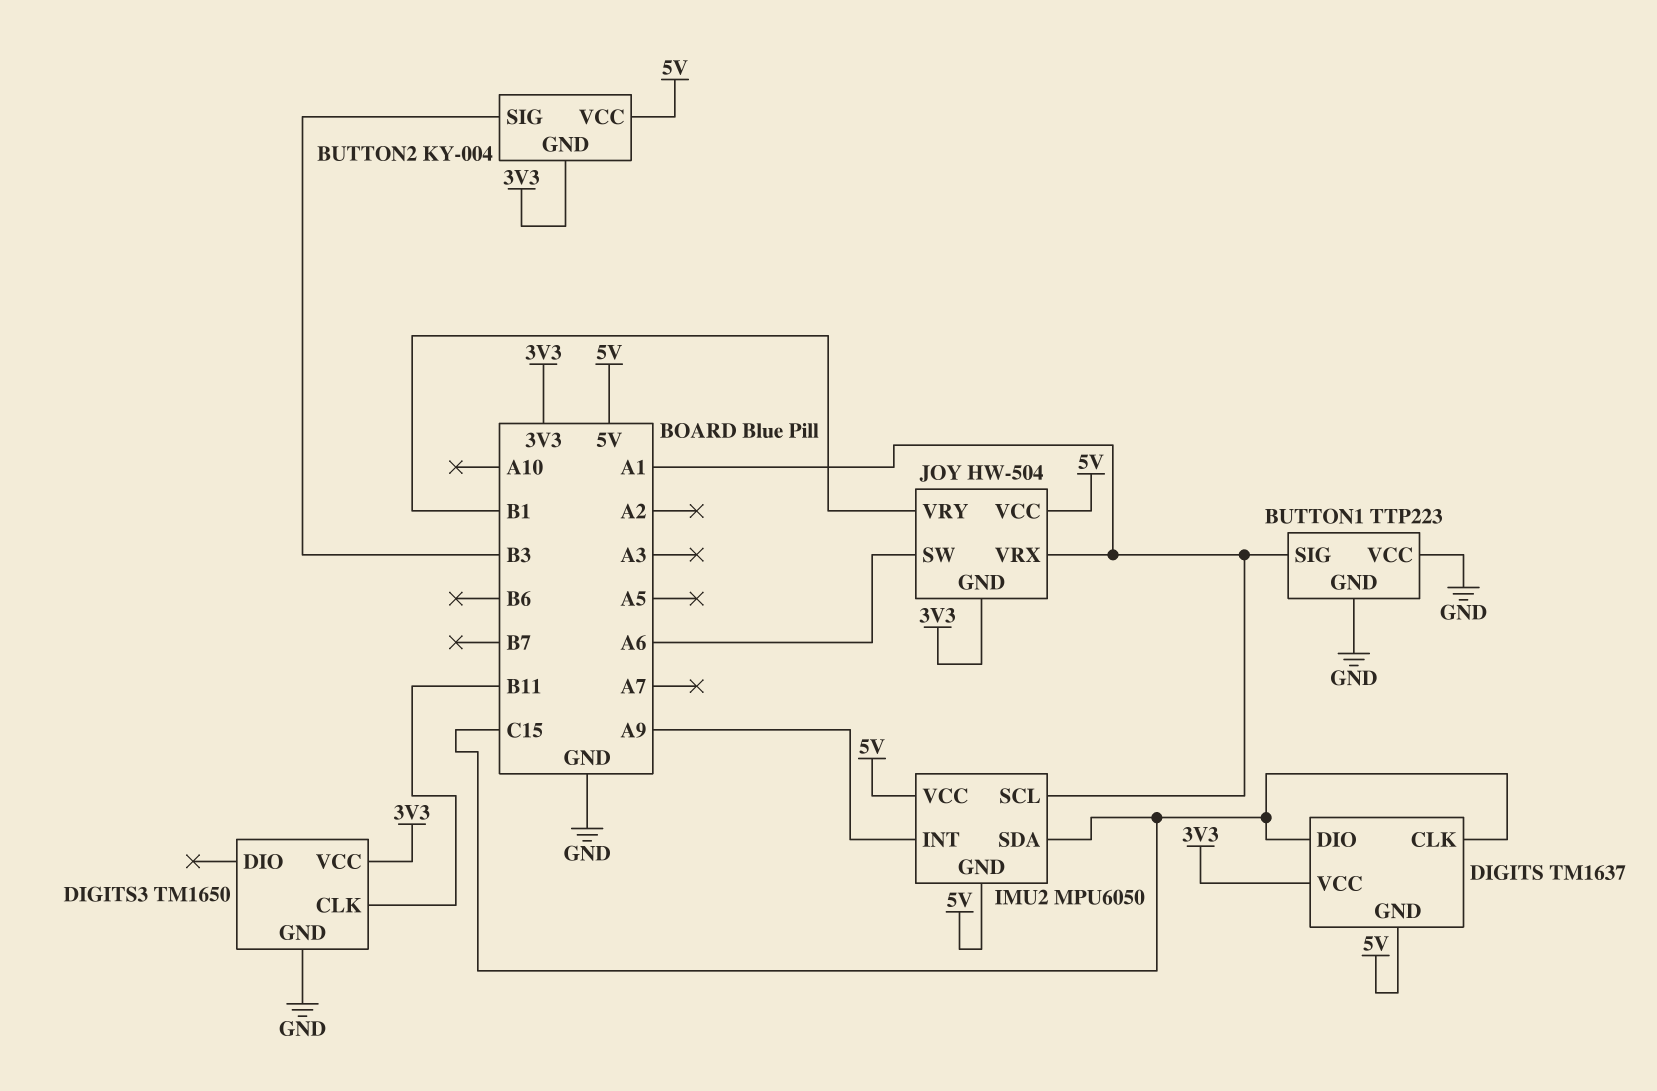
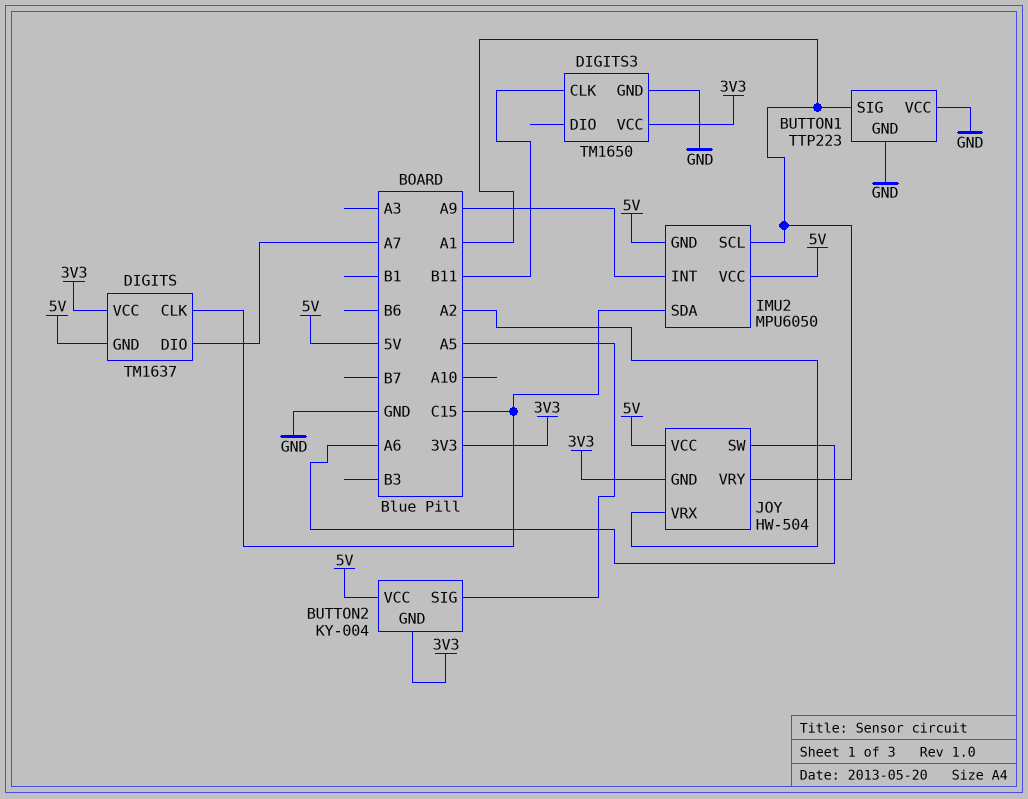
BUTTON2 pin SIG: B3 -> A5
DIGITS pin DIO: C15 -> A7
JOY pin VRX: A1 -> A2
JOY pin VRY: B1 -> A1

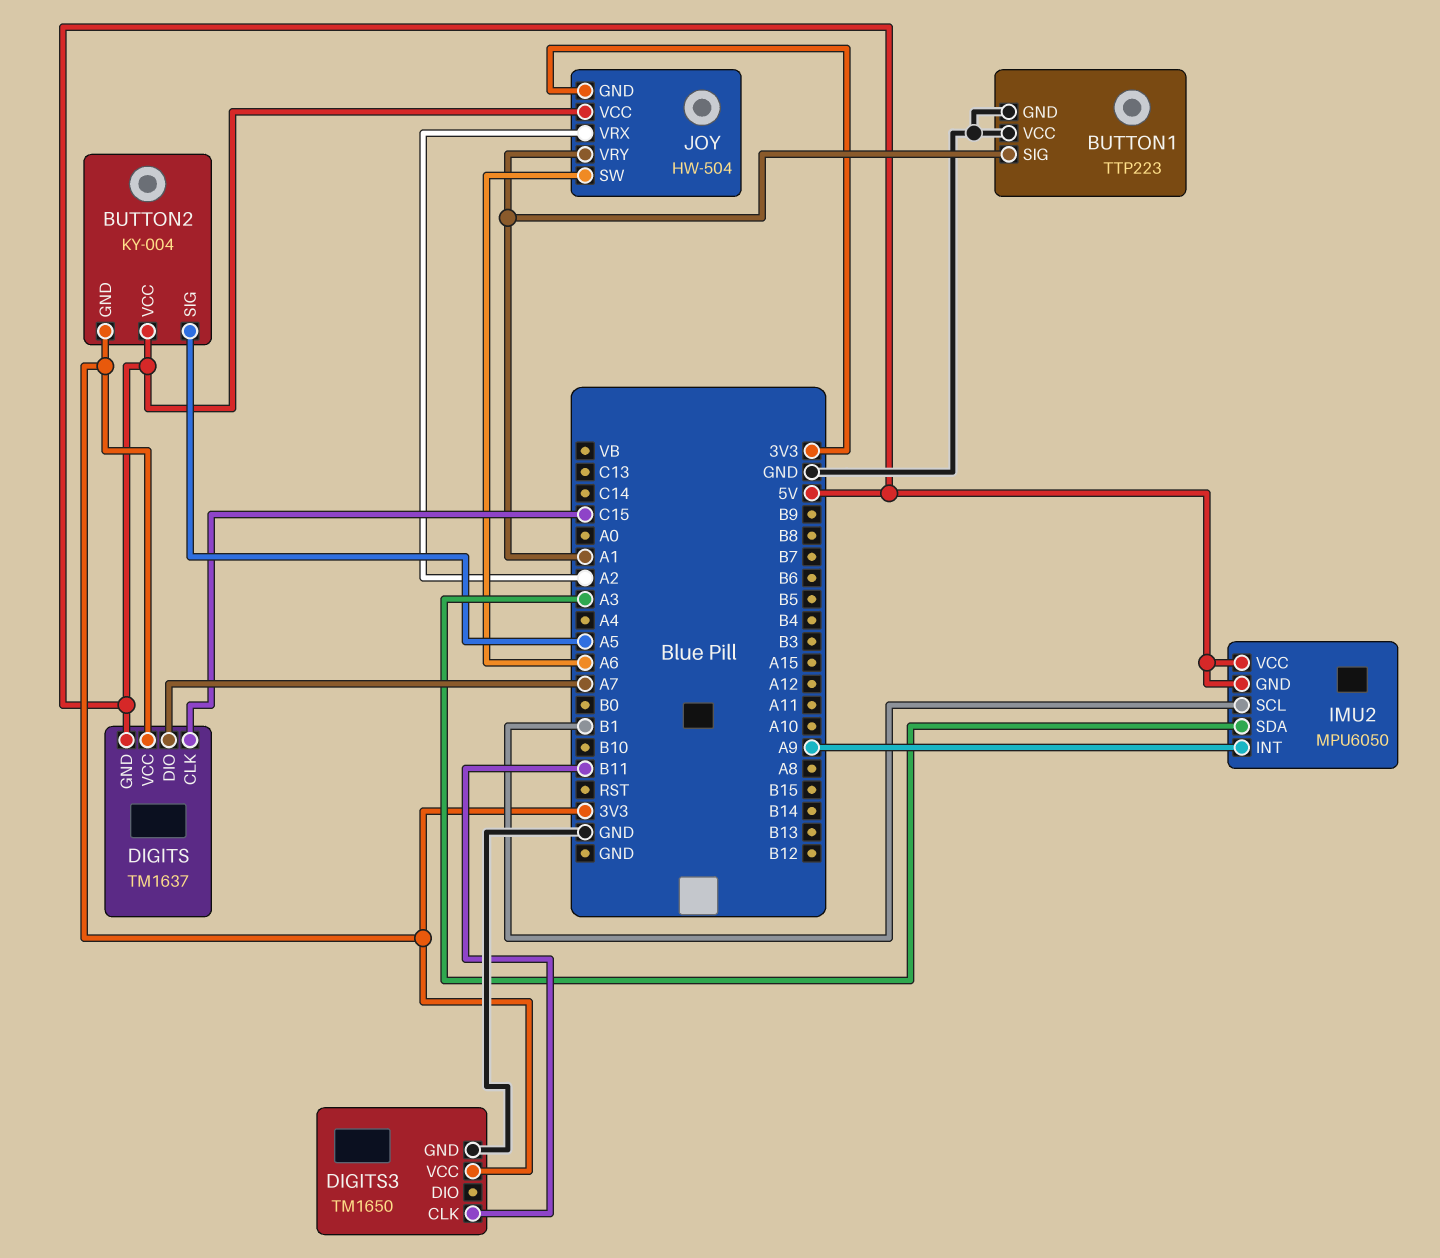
IMU2 pin SCL: A1 -> B1
IMU2 pin SDA: C15 -> A3

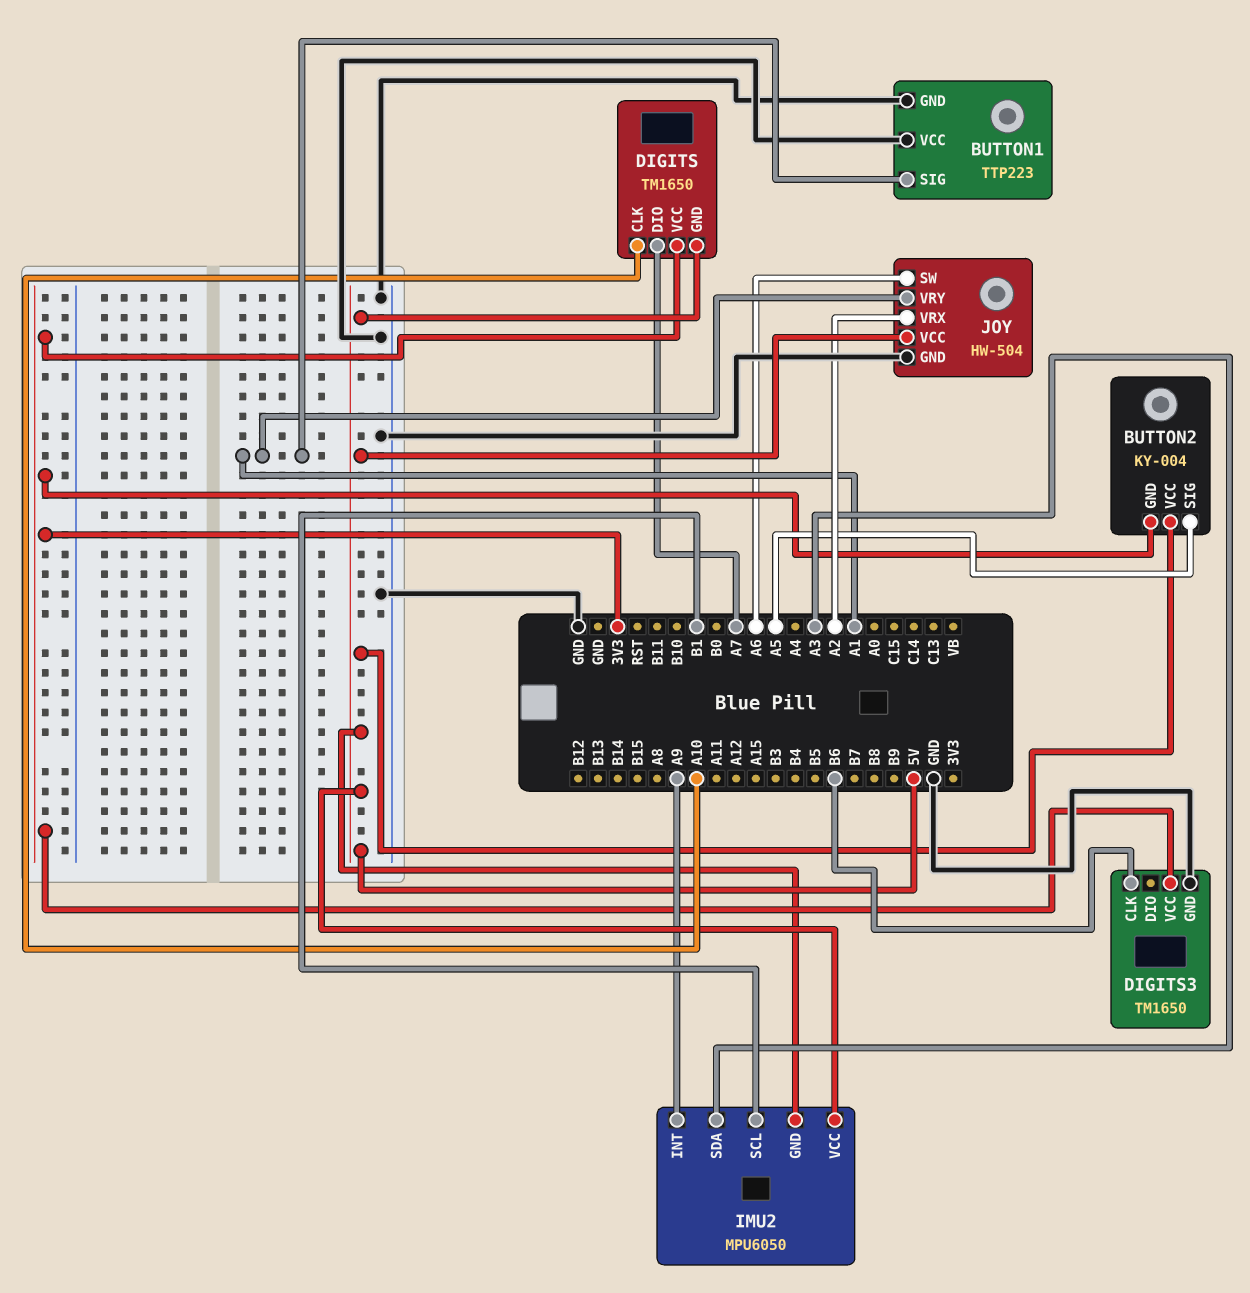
DIGITS: TM1637 -> TM1650
DIGITS pin CLK: C15 -> A10
DIGITS3 pin CLK: B11 -> B6
JOY pin GND: 3V3 -> GND

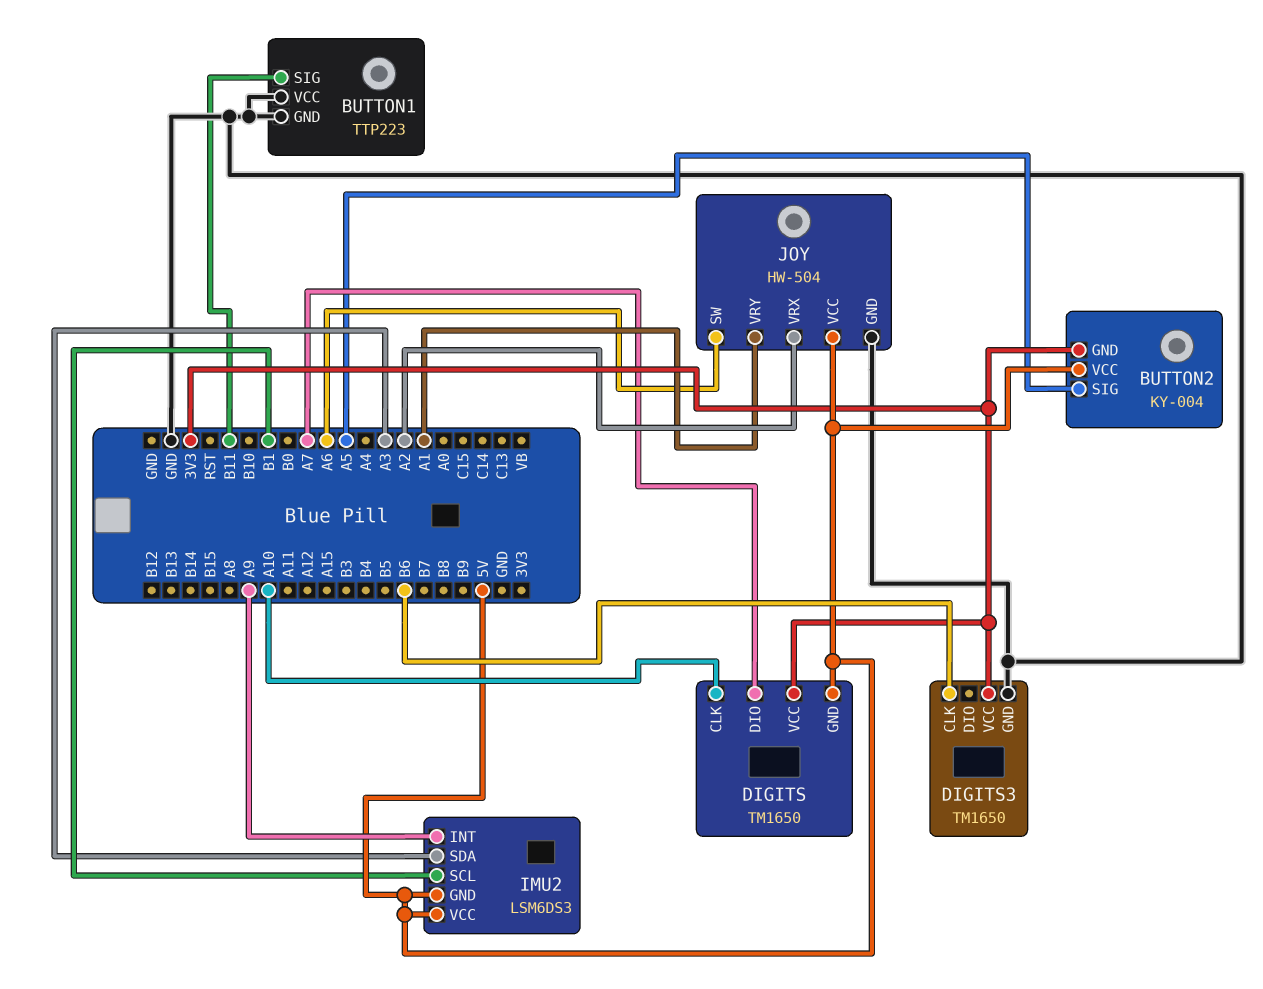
BUTTON1 pin SIG: A1 -> B11
IMU2: MPU6050 -> LSM6DS3

